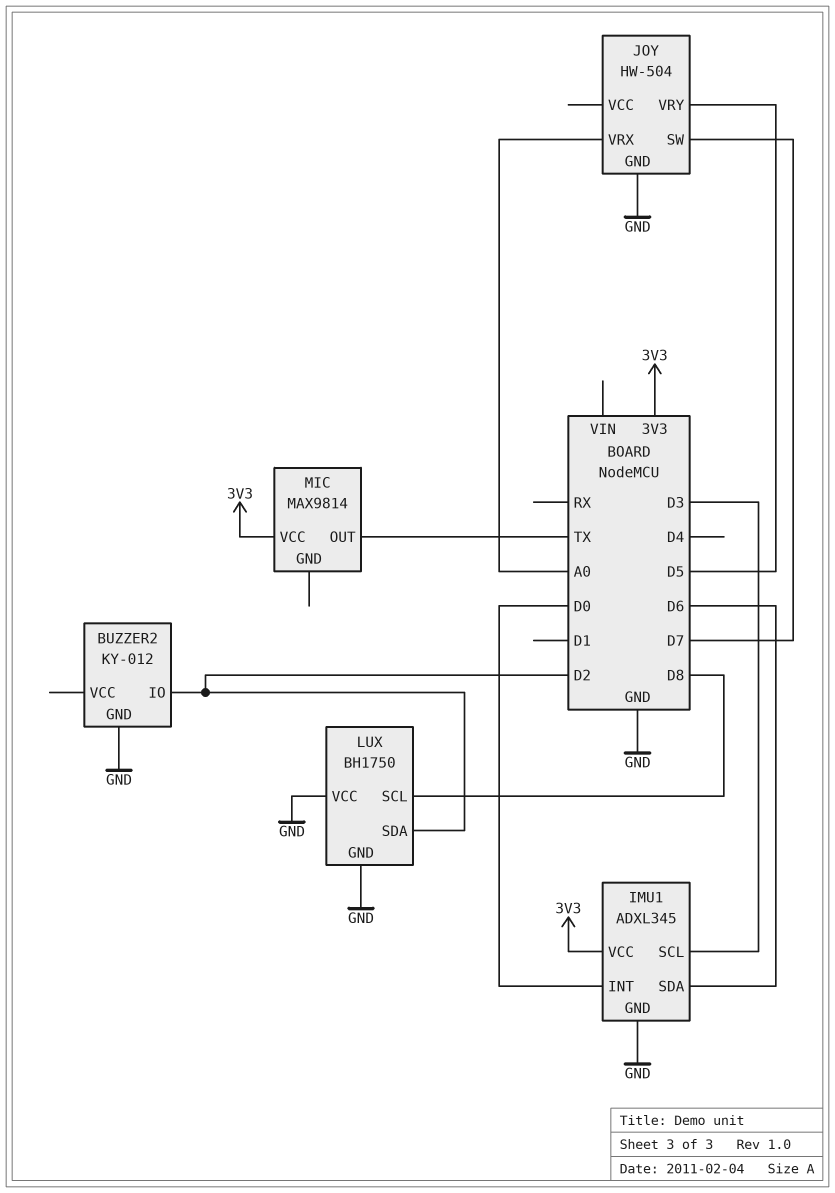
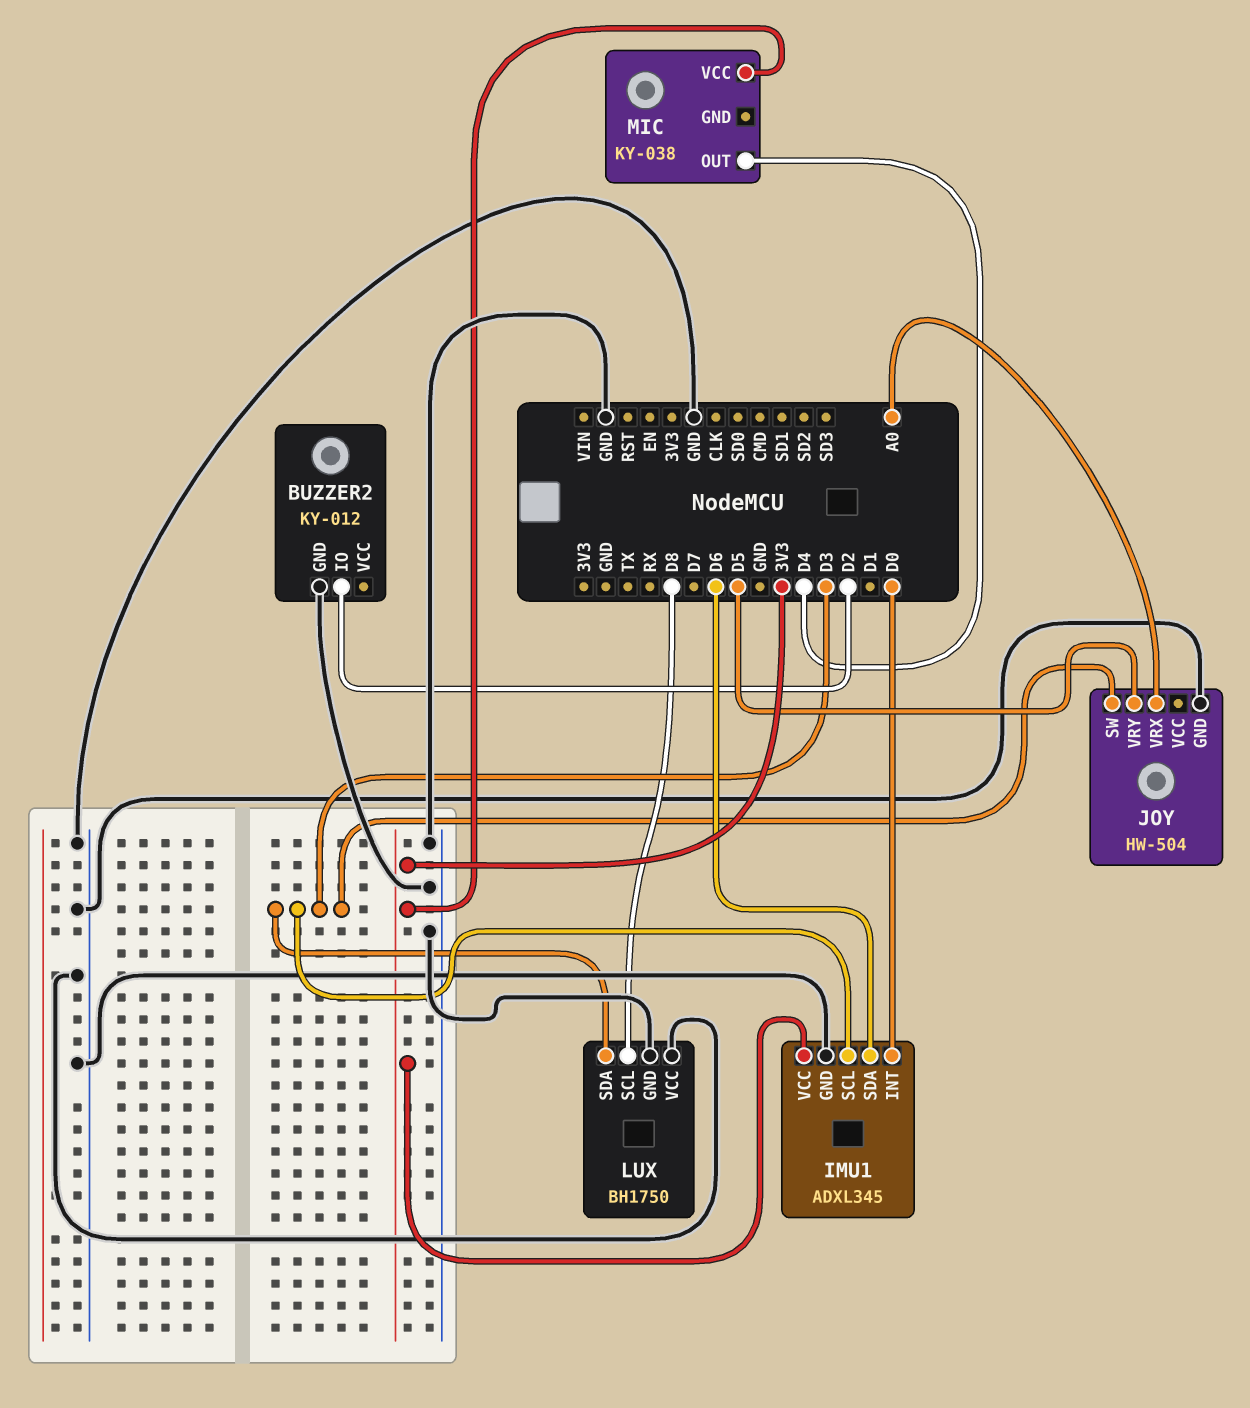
JOY pin SW: D7 -> D3
LUX pin SDA: D2 -> D3
MIC: MAX9814 -> KY-038
MIC pin OUT: TX -> D4

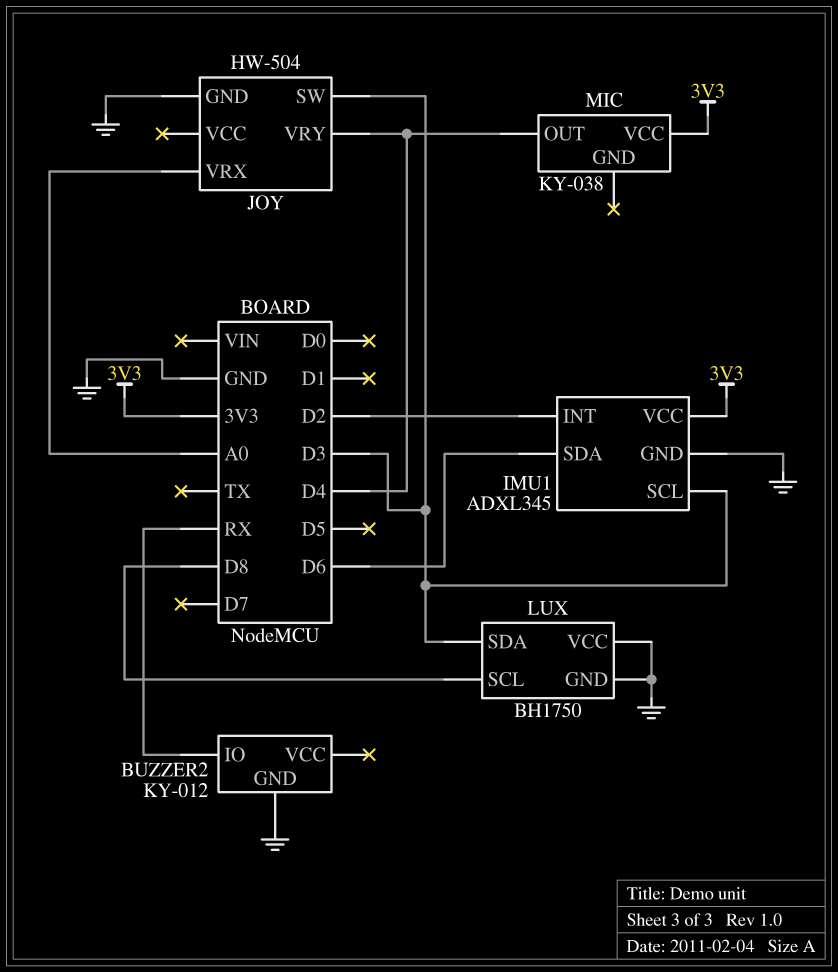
BUZZER2 pin IO: D2 -> RX
IMU1 pin INT: D0 -> D2
JOY pin VRY: D5 -> D4

